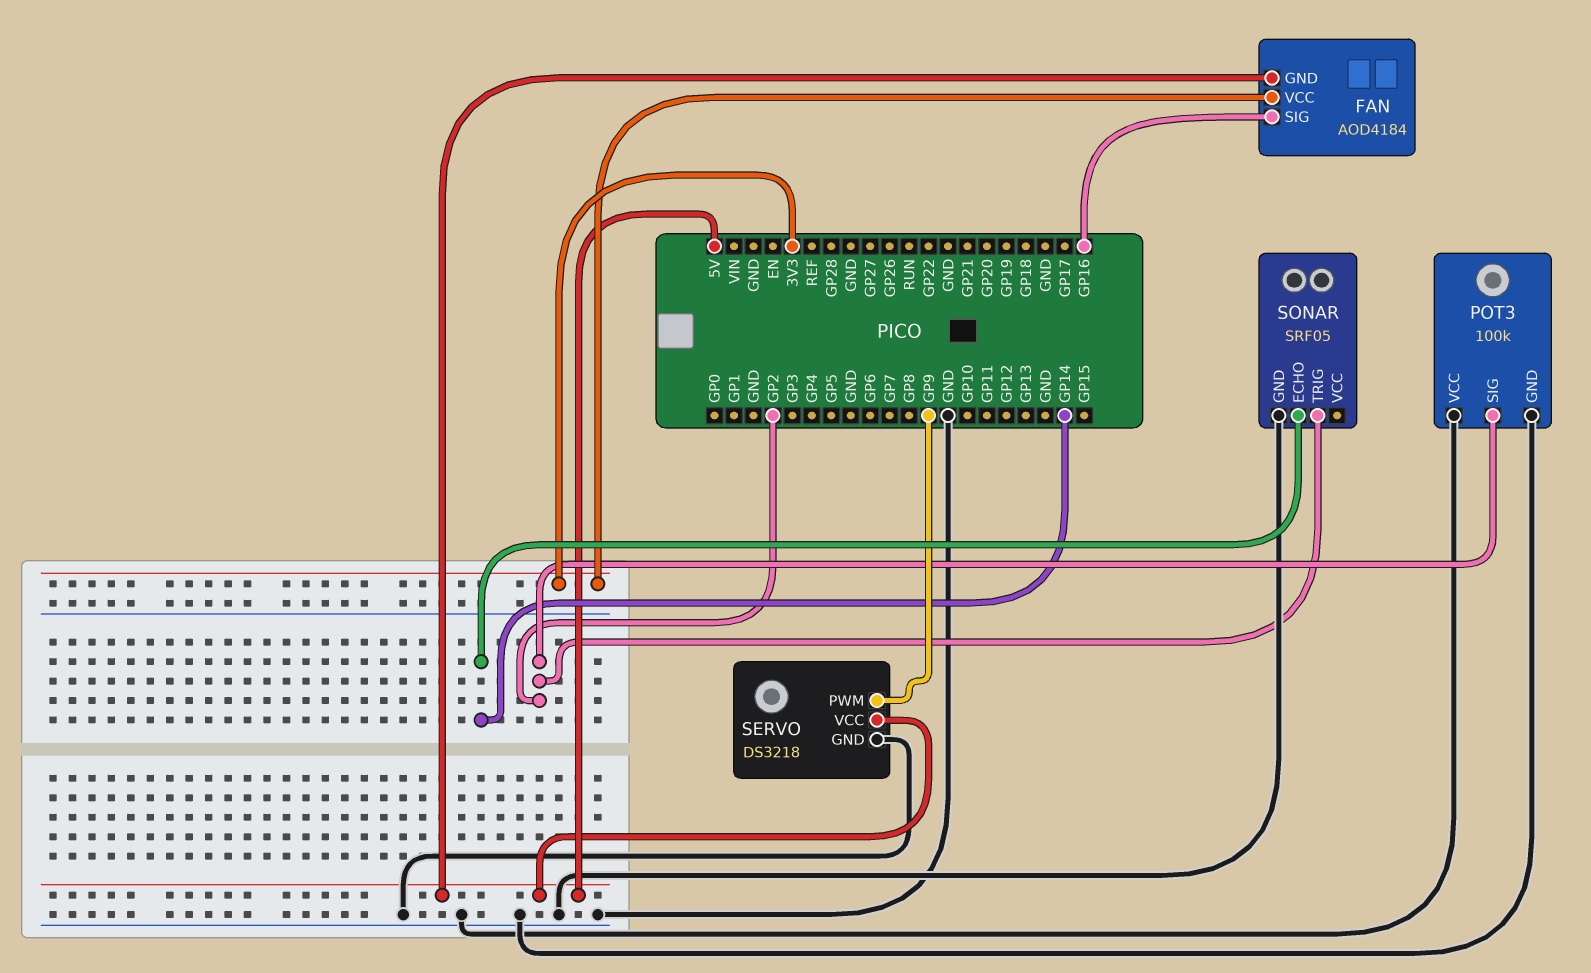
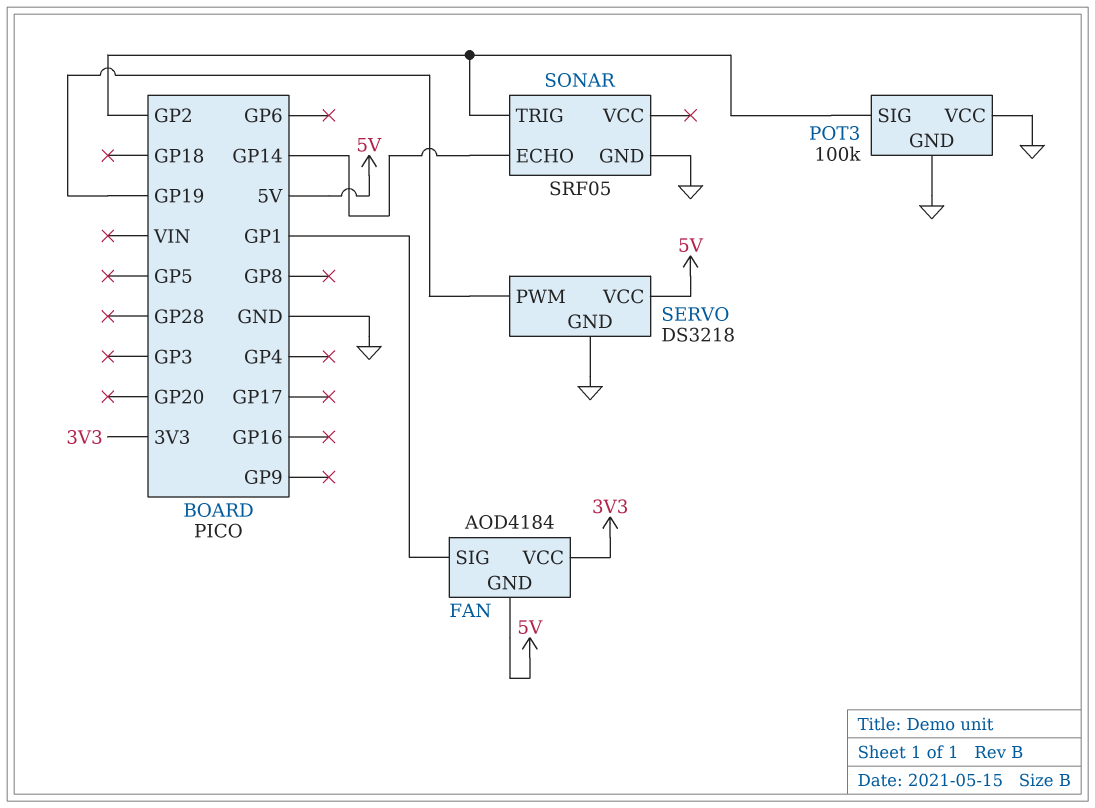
FAN pin SIG: GP16 -> GP1
SERVO pin PWM: GP9 -> GP19

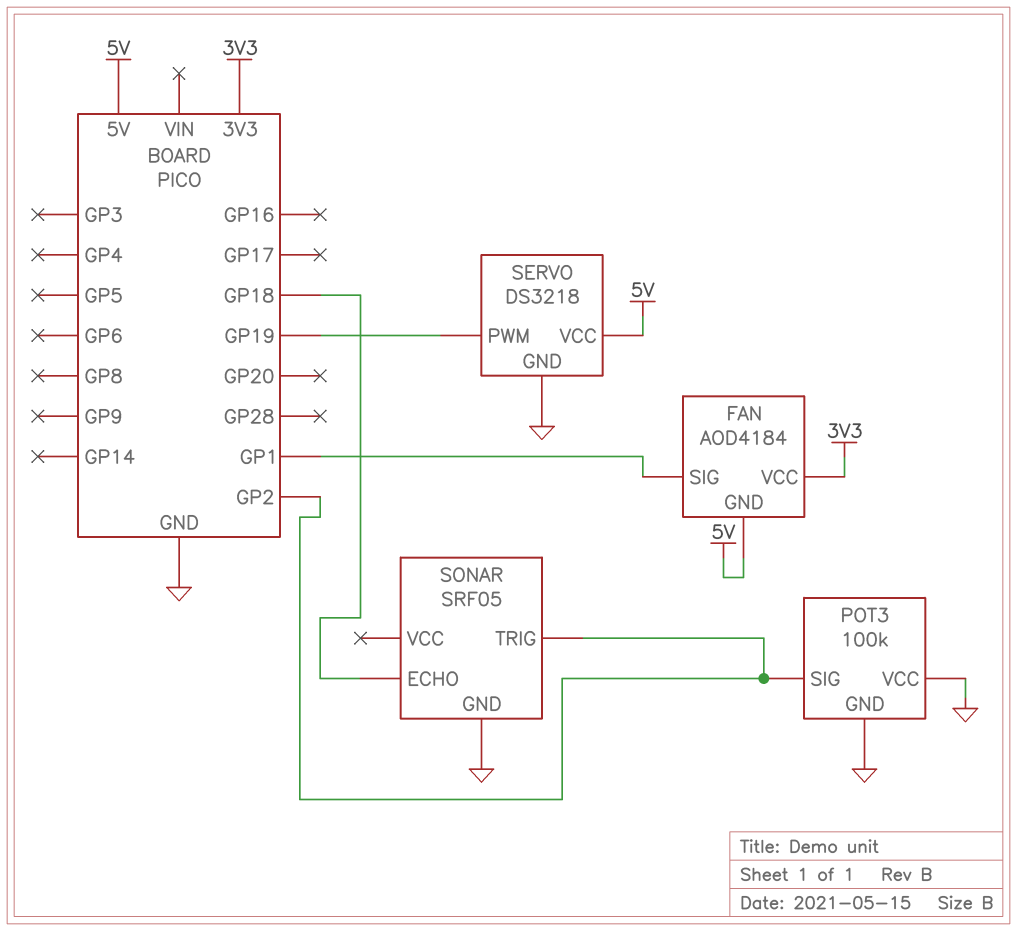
SONAR pin ECHO: GP14 -> GP18

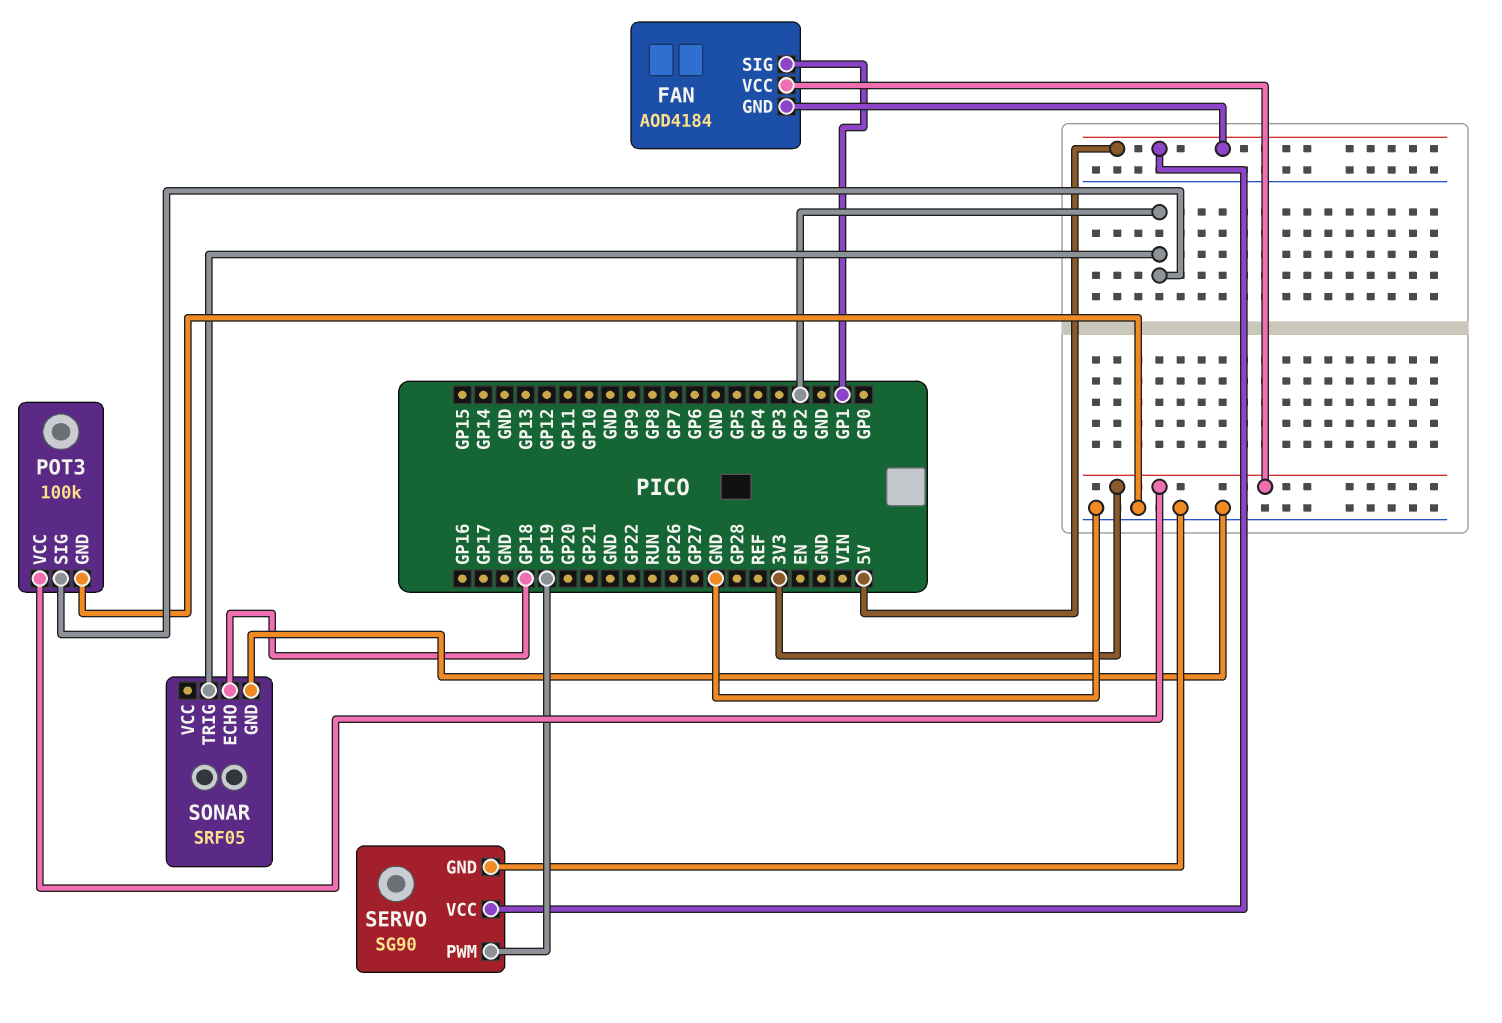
POT3 pin VCC: GND -> 3V3
SERVO: DS3218 -> SG90

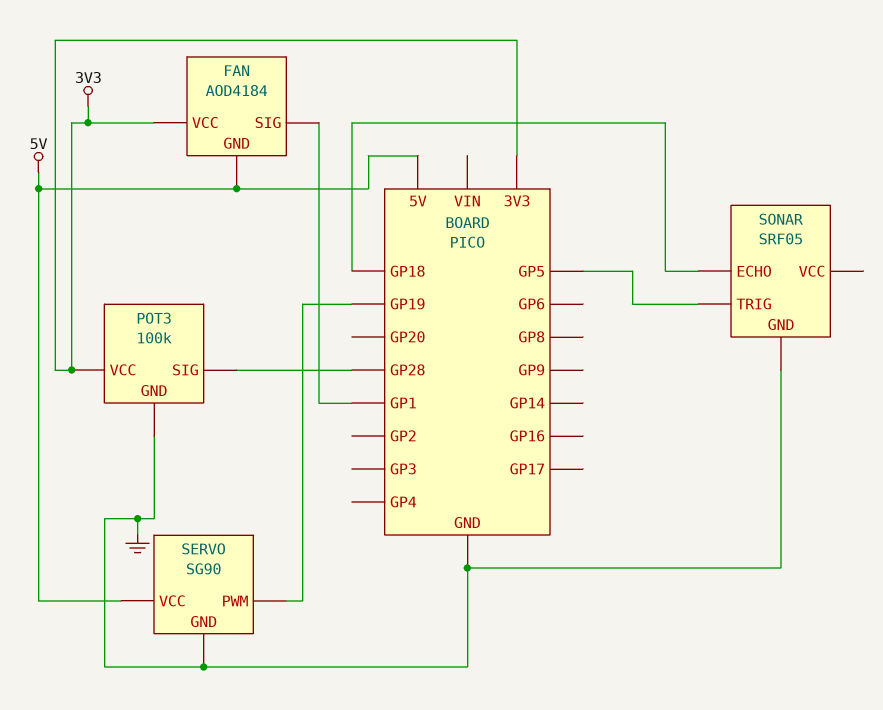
POT3 pin SIG: GP2 -> GP28
SONAR pin TRIG: GP2 -> GP5

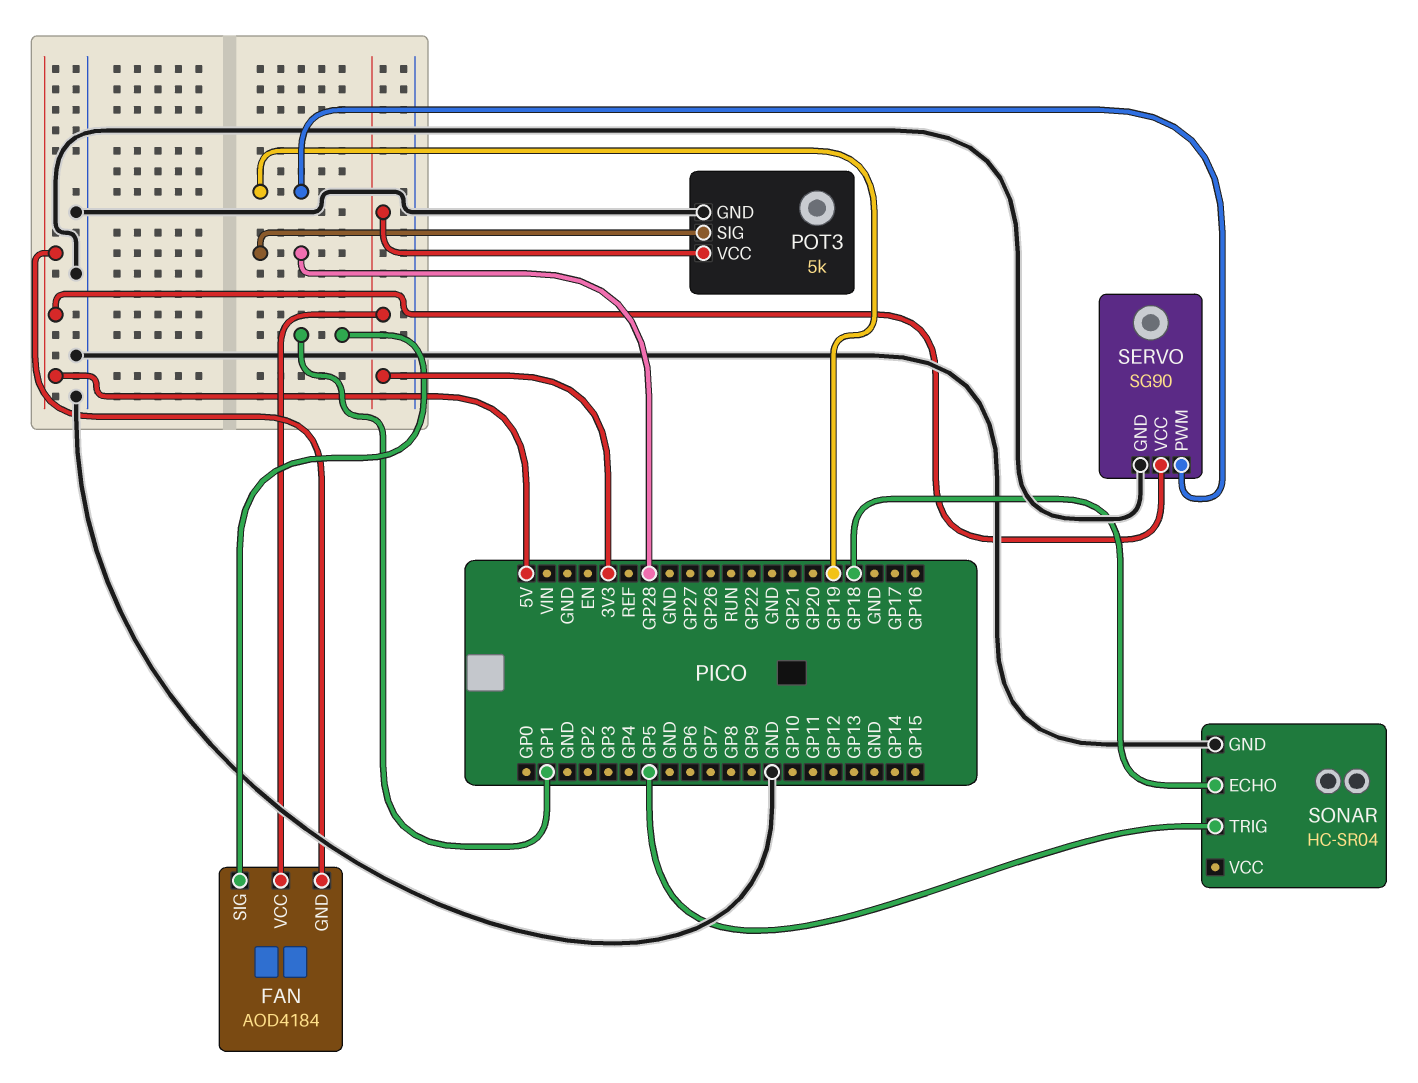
POT3: 100k -> 5k
SONAR: SRF05 -> HC-SR04

